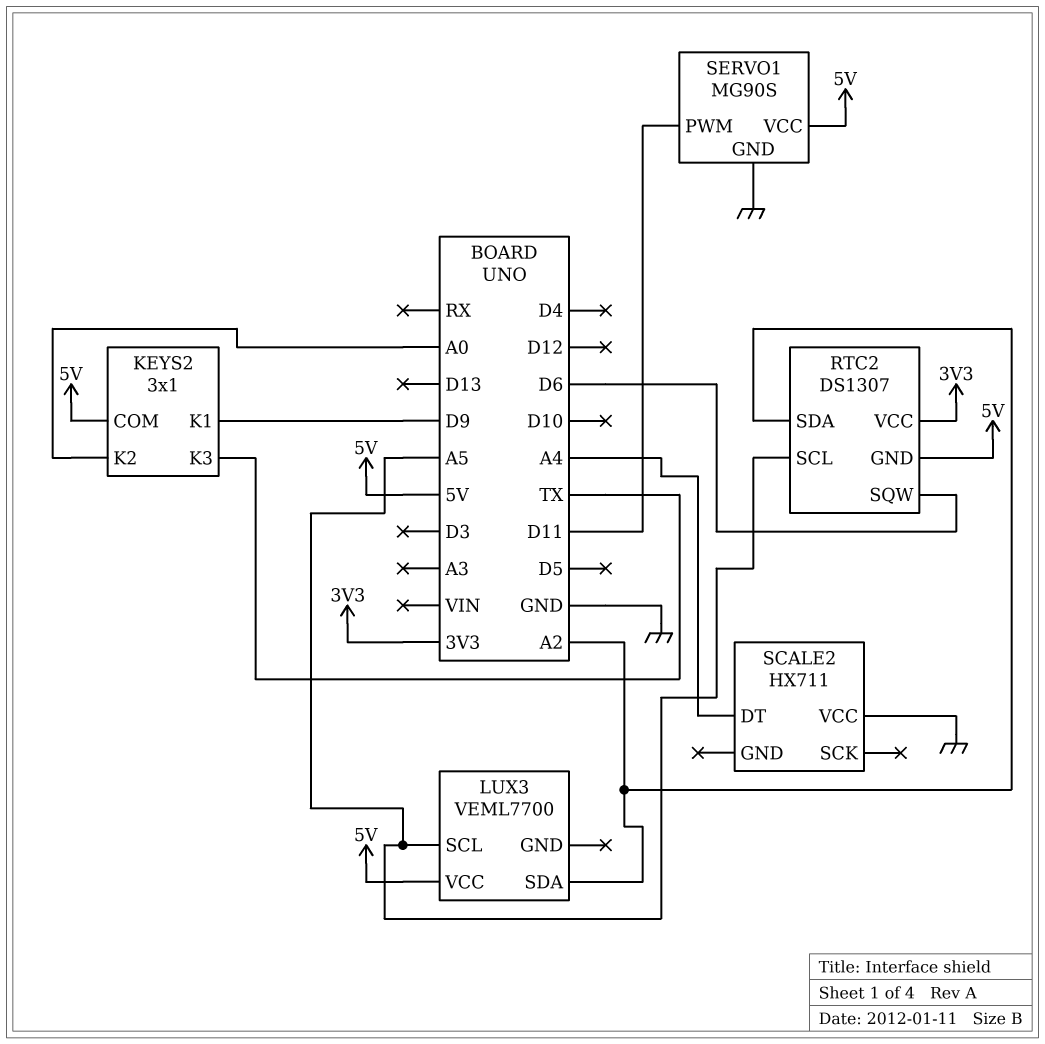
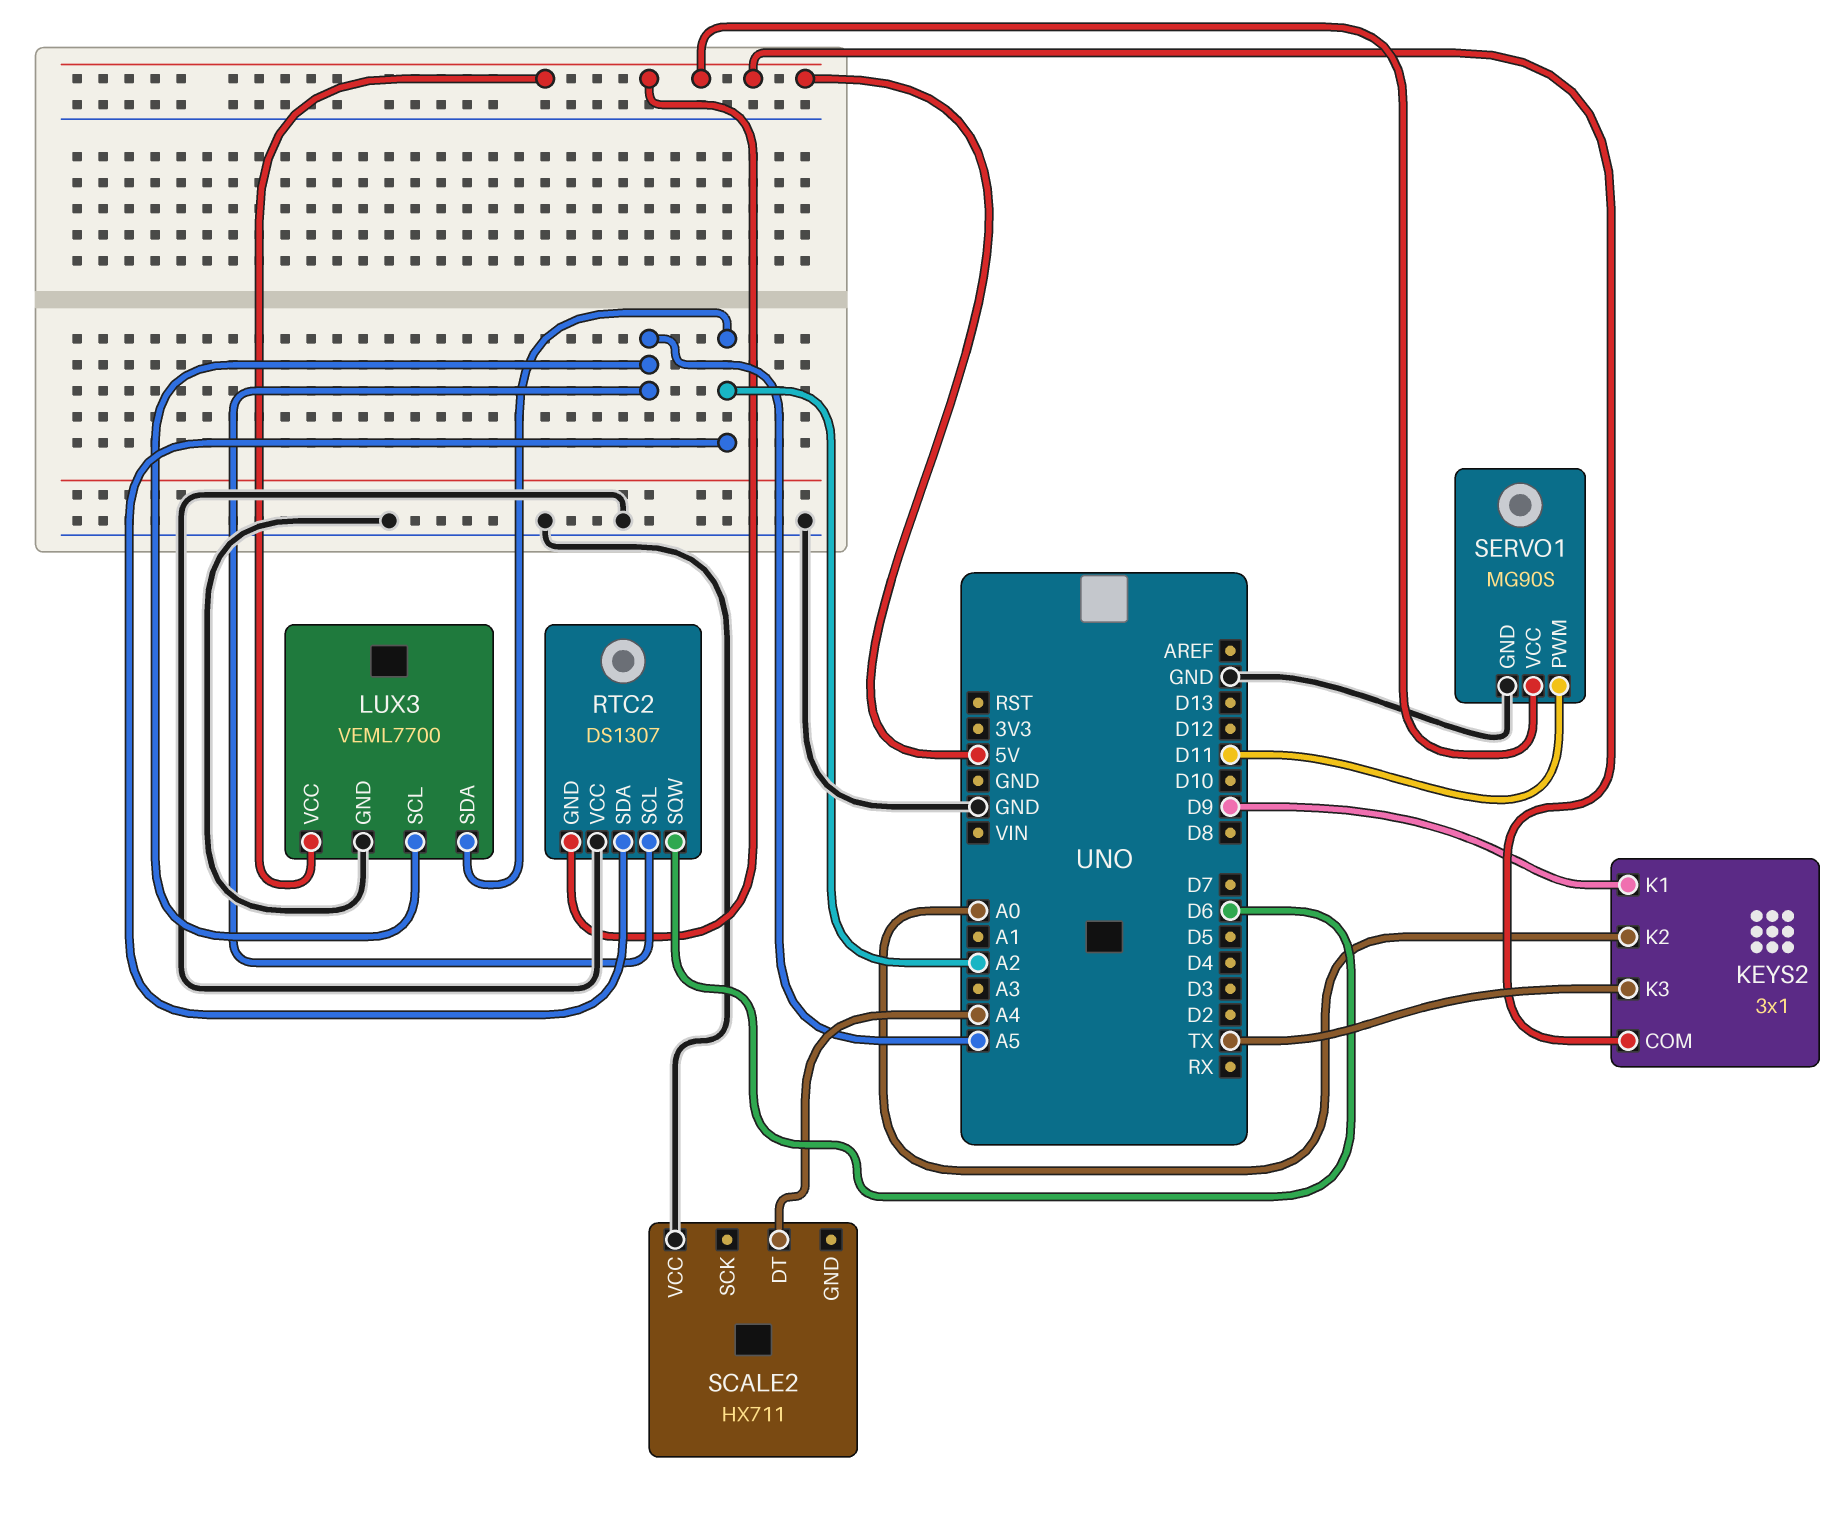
LUX3 pin GND: none -> GND
RTC2 pin VCC: 3V3 -> GND

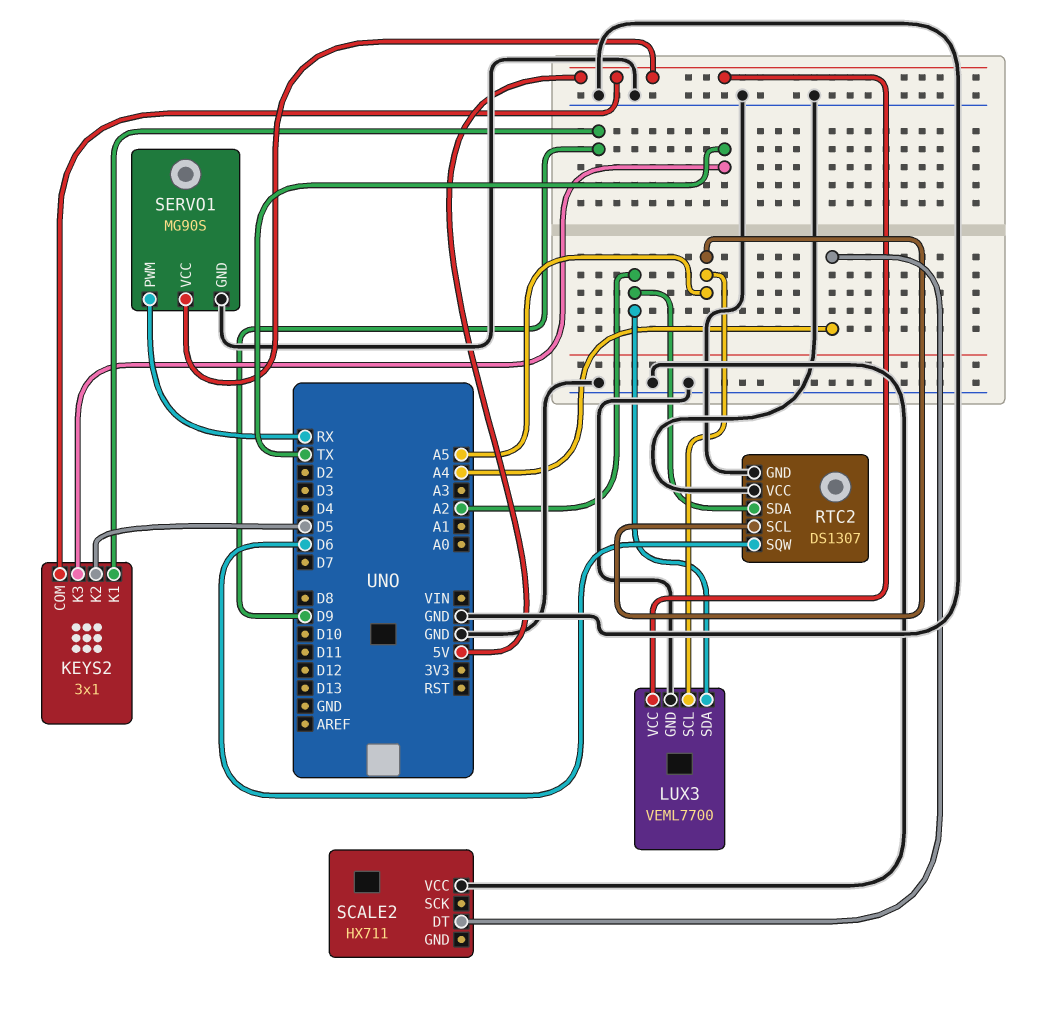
KEYS2 pin K2: A0 -> D5
RTC2 pin GND: 5V -> GND
SERVO1 pin PWM: D11 -> RX

